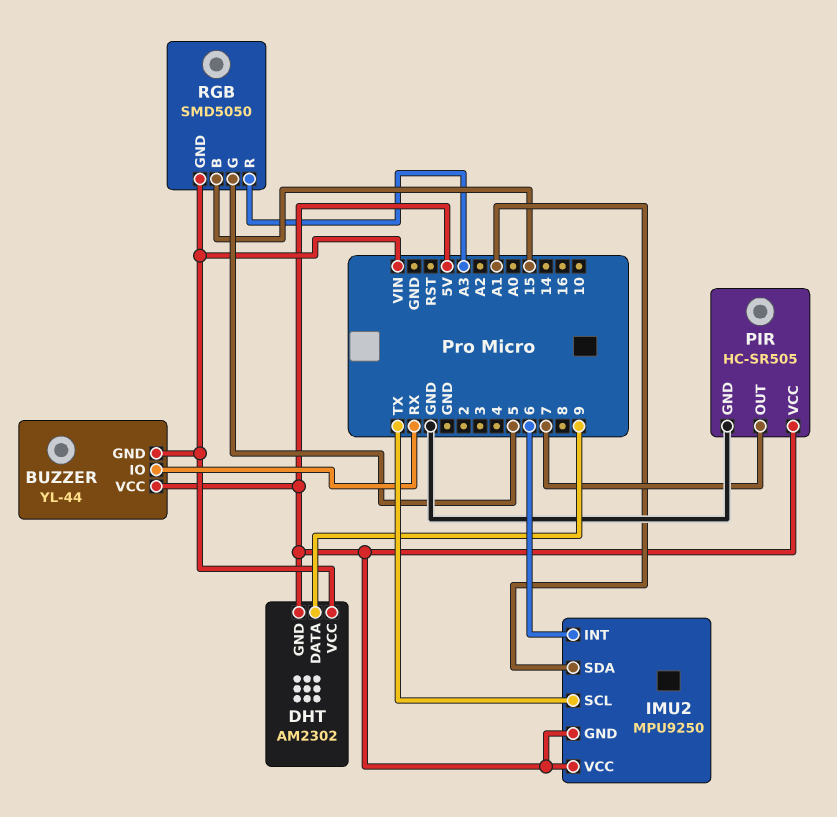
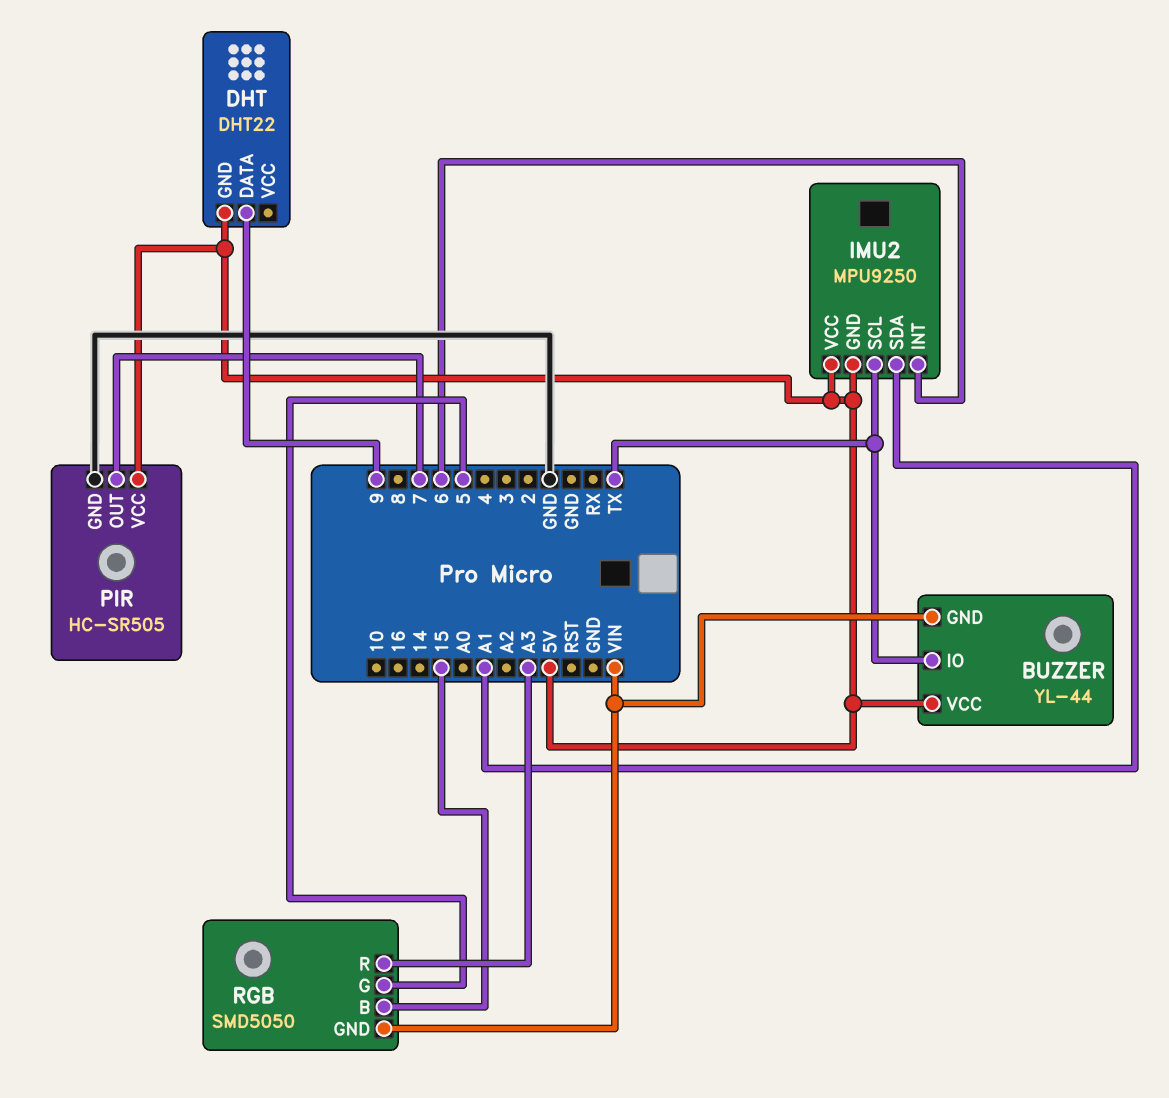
BUZZER pin IO: RX -> TX
DHT: AM2302 -> DHT22
DHT pin VCC: VIN -> none

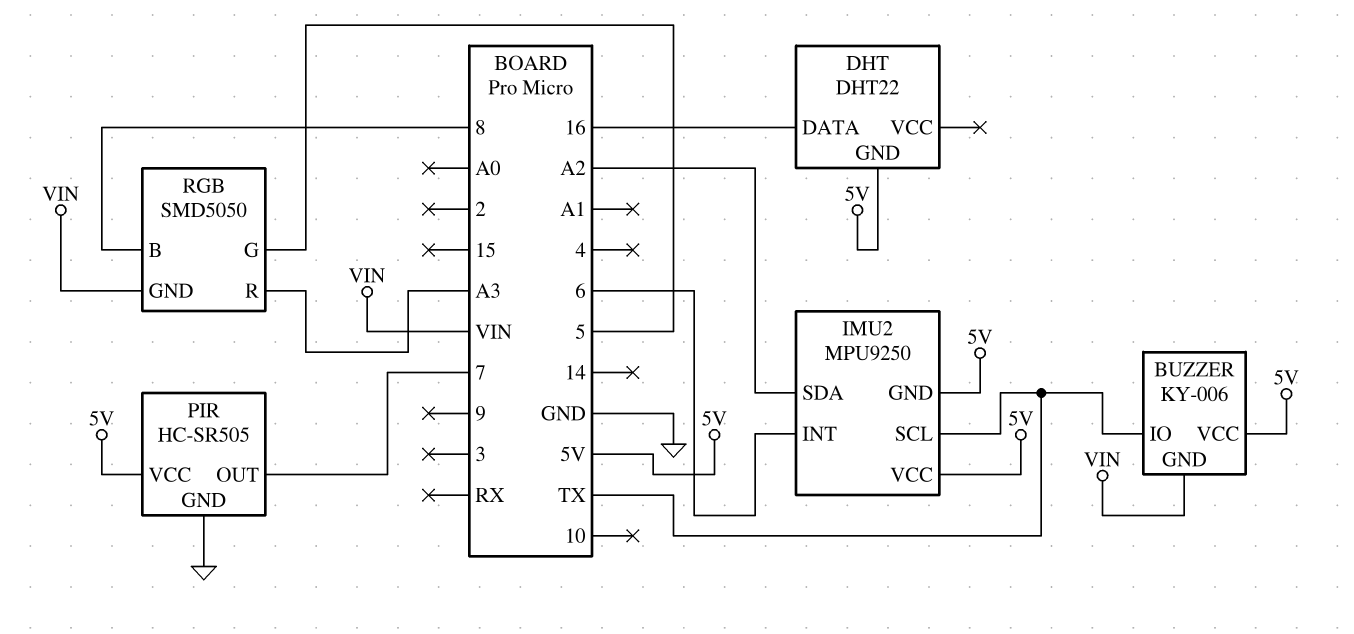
BUZZER: YL-44 -> KY-006
DHT pin DATA: 9 -> 16
IMU2 pin SDA: A1 -> A2
RGB pin B: 15 -> 8

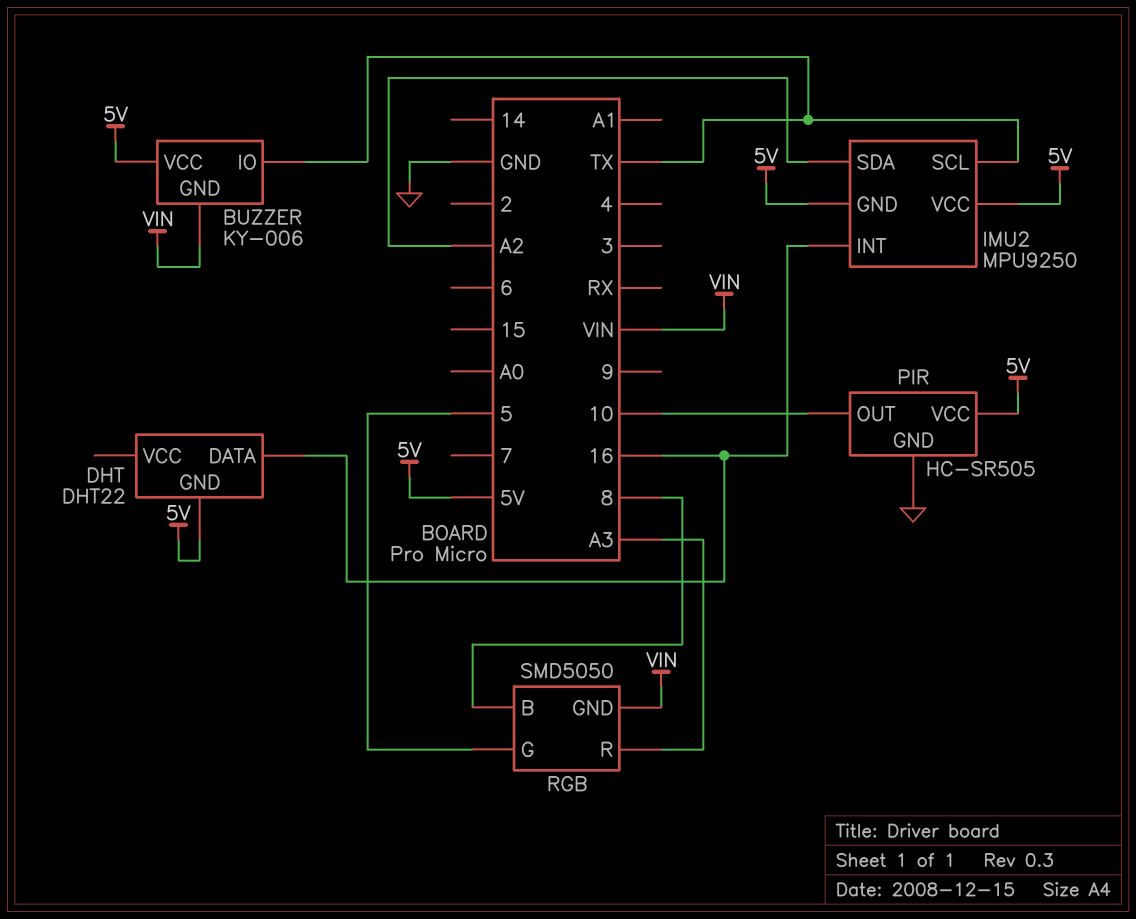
IMU2 pin INT: 6 -> 16
PIR pin OUT: 7 -> 10

